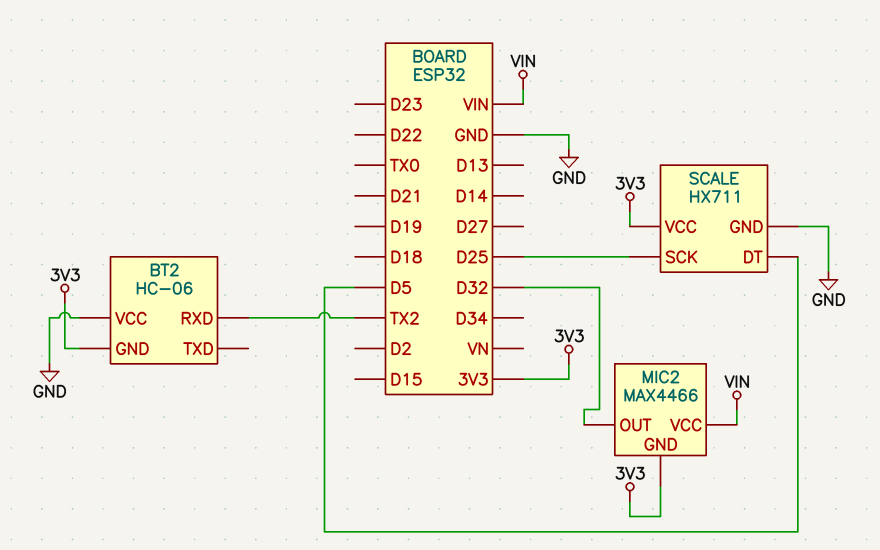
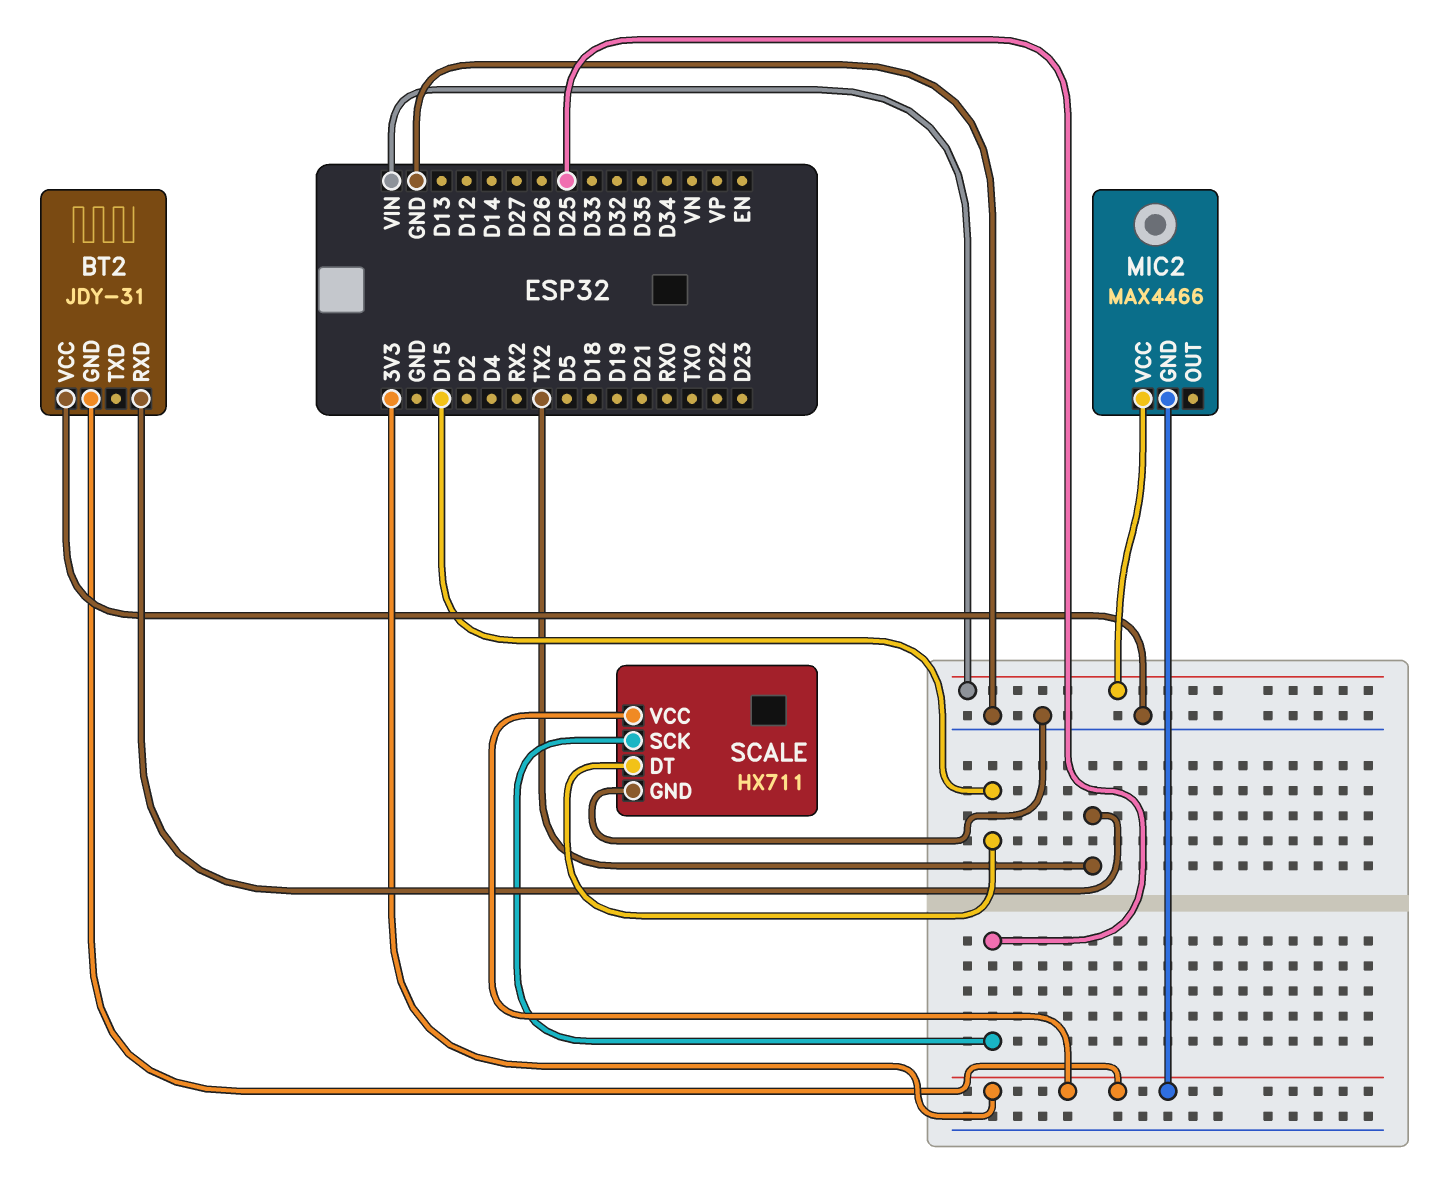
BT2: HC-06 -> JDY-31
MIC2 pin OUT: D32 -> none
SCALE pin DT: D5 -> D15

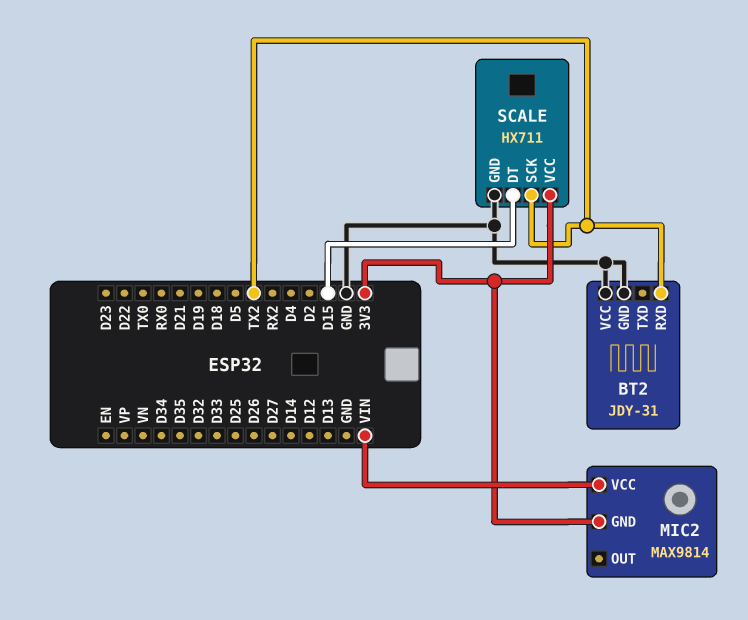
BT2 pin GND: 3V3 -> GND
MIC2: MAX4466 -> MAX9814
SCALE pin SCK: D25 -> TX2

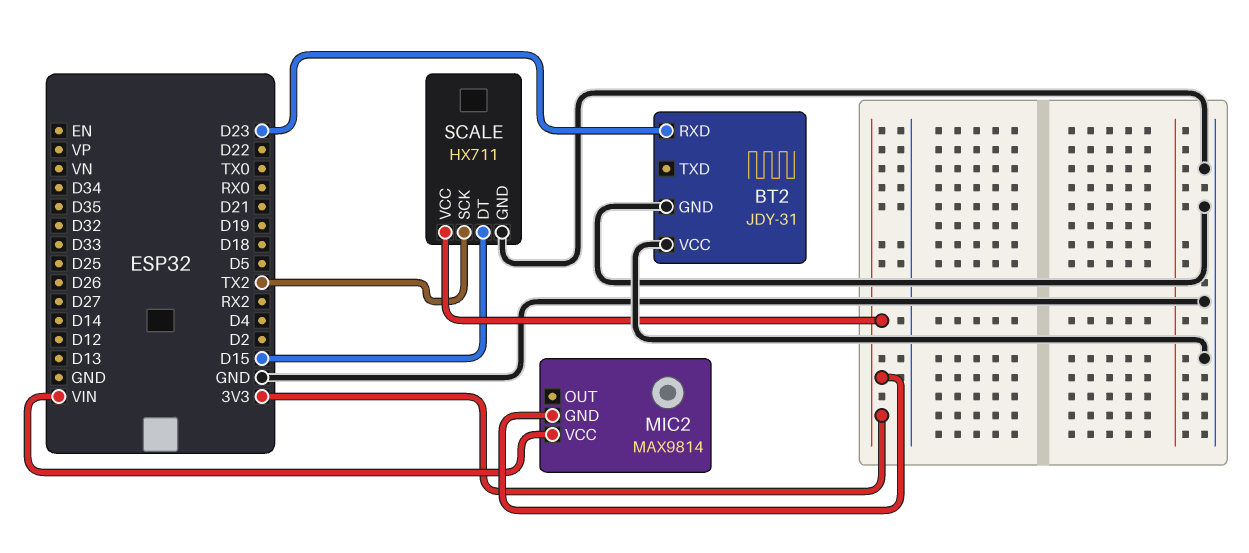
BT2 pin RXD: TX2 -> D23

